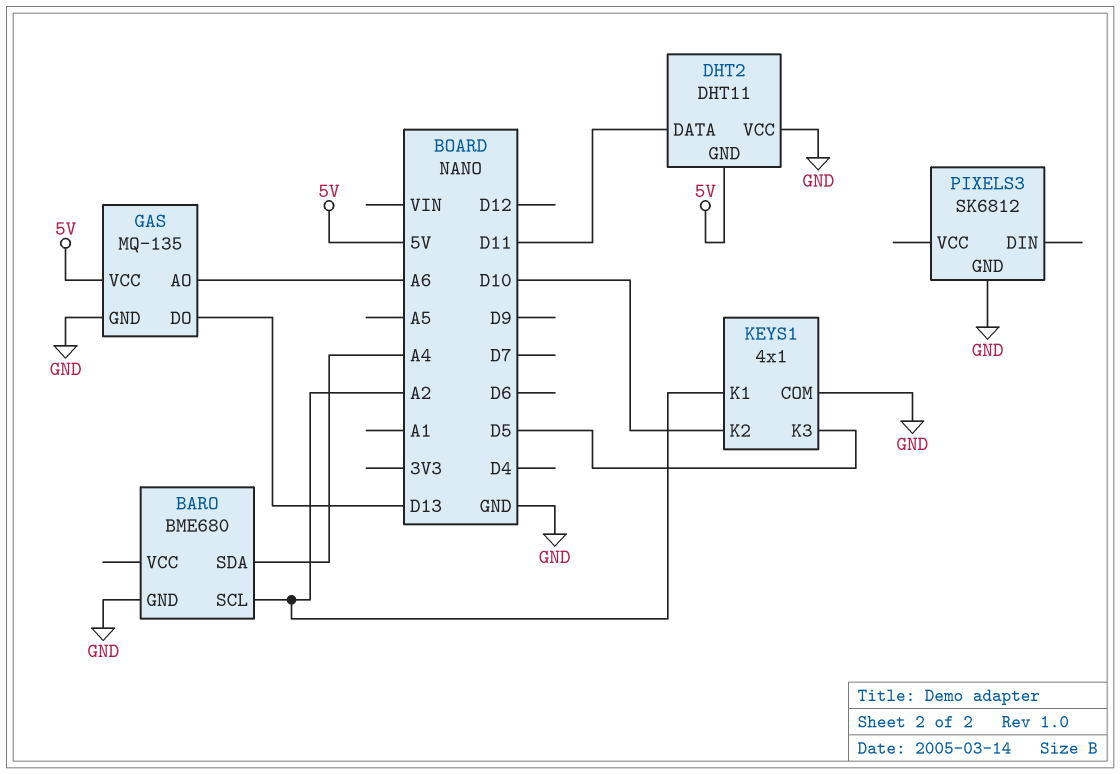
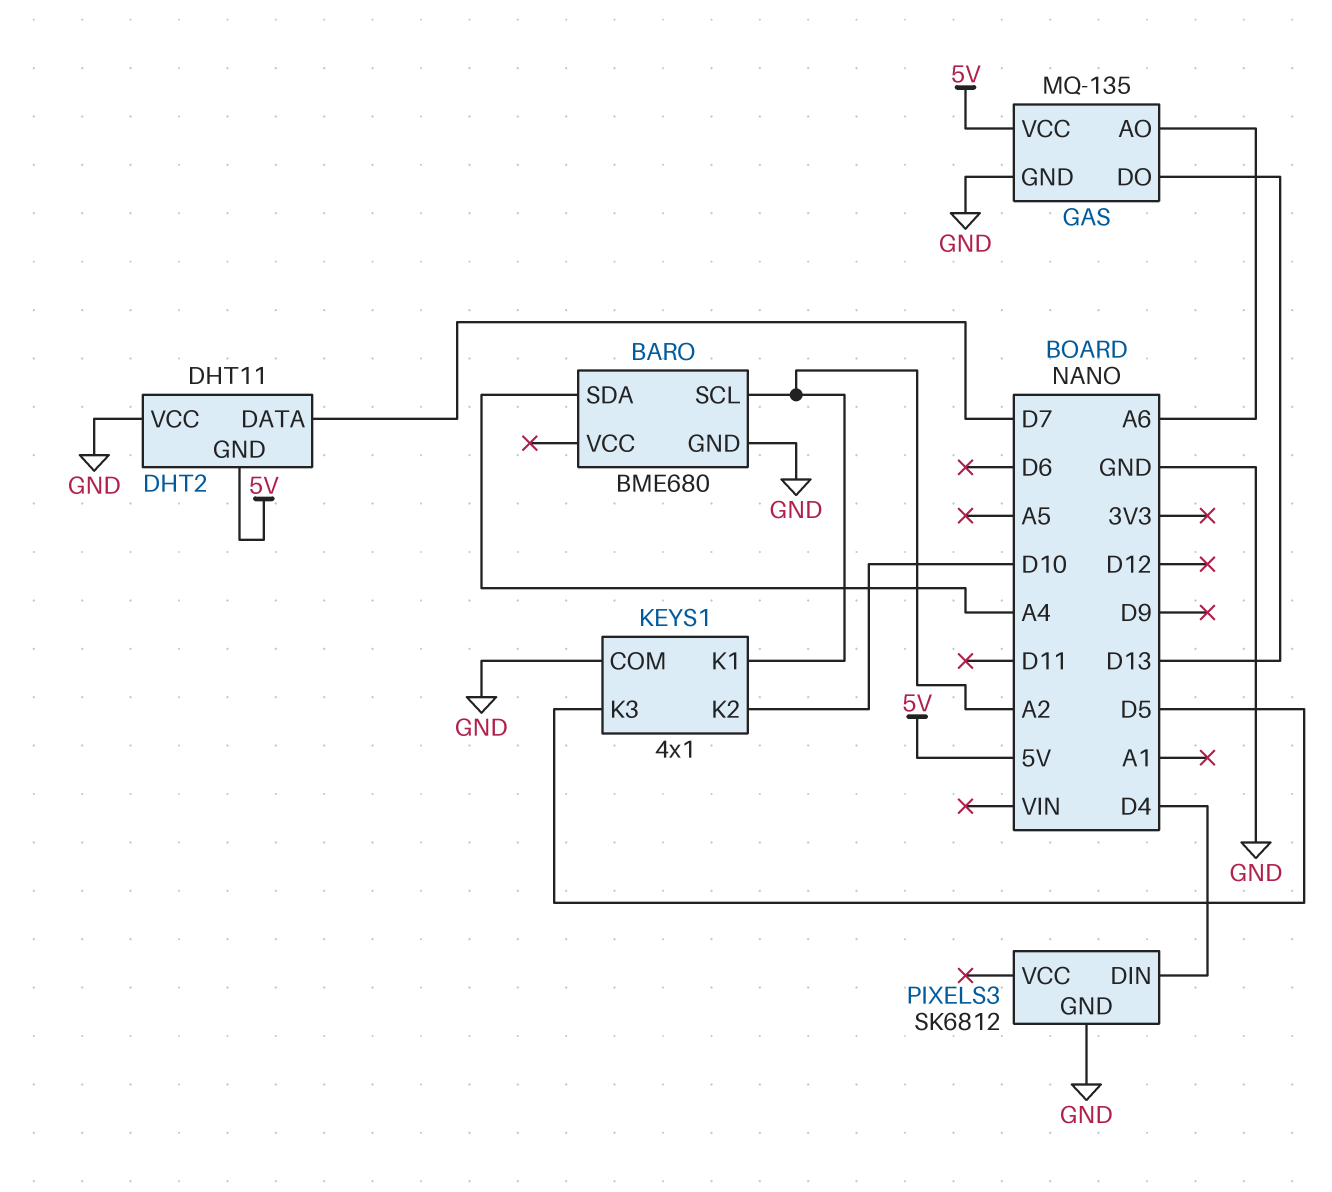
DHT2 pin DATA: D11 -> D7
PIXELS3 pin DIN: none -> D4

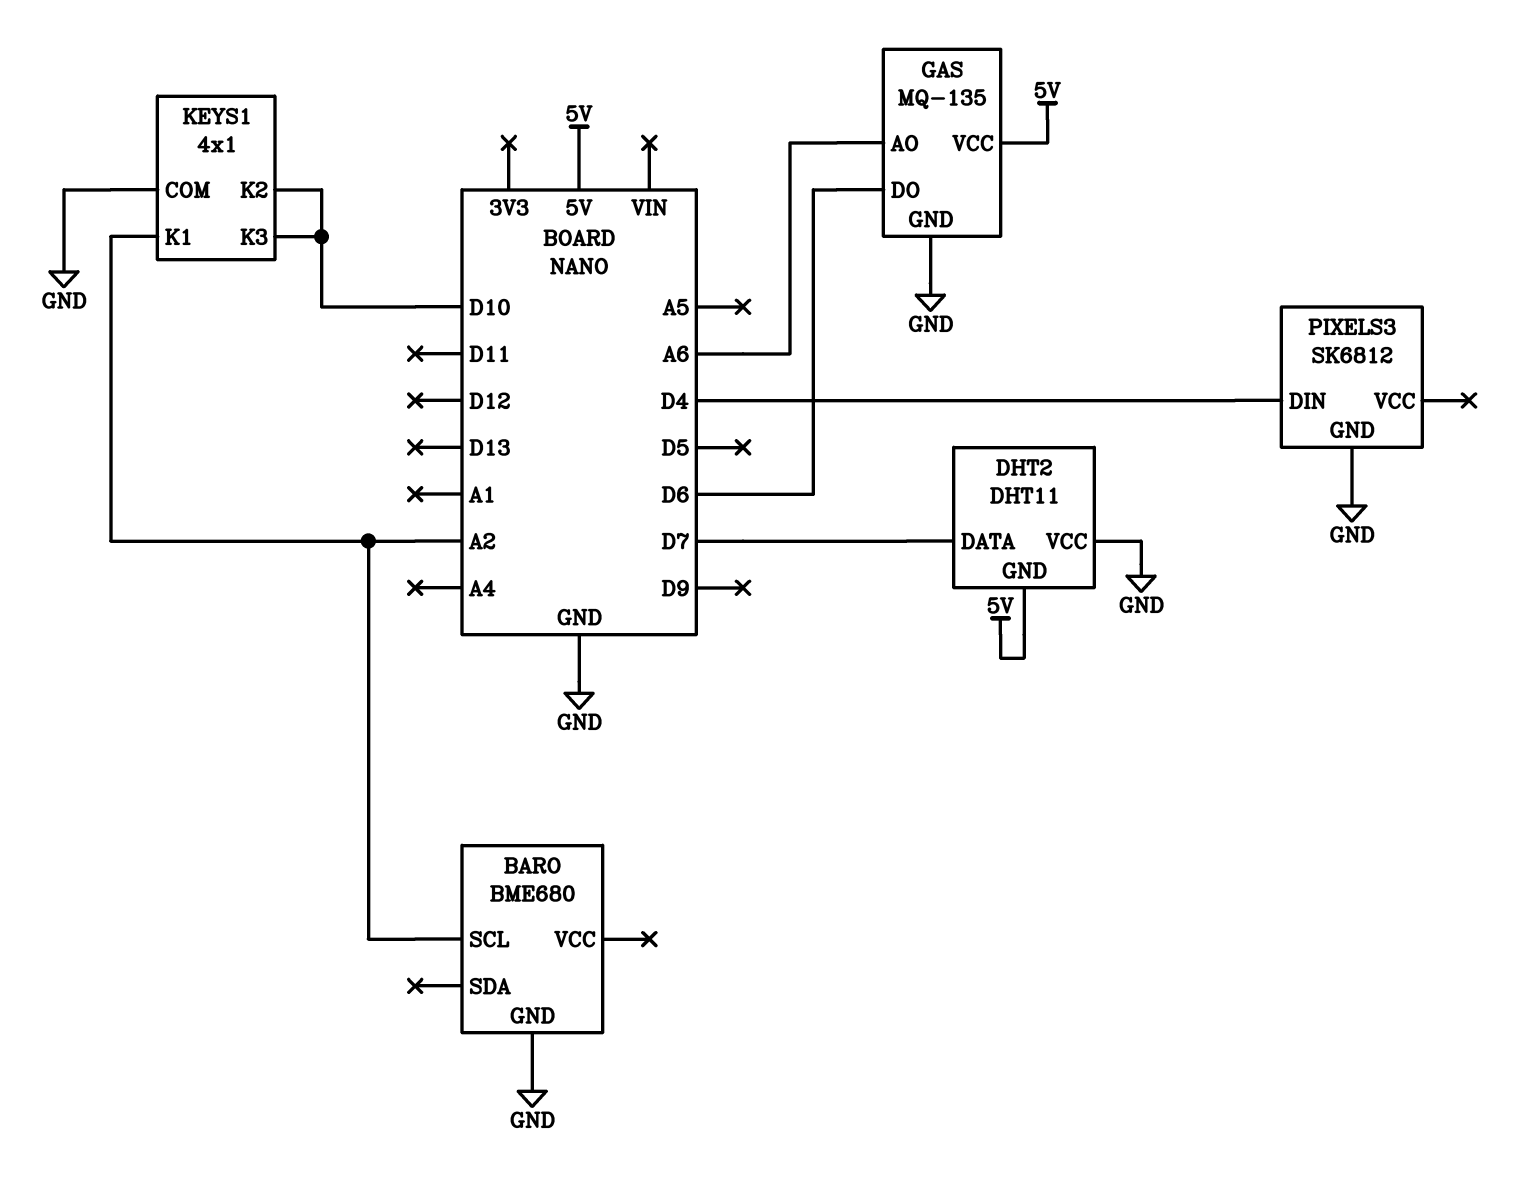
BARO pin SDA: A4 -> none
GAS pin DO: D13 -> D6
KEYS1 pin K3: D5 -> D10

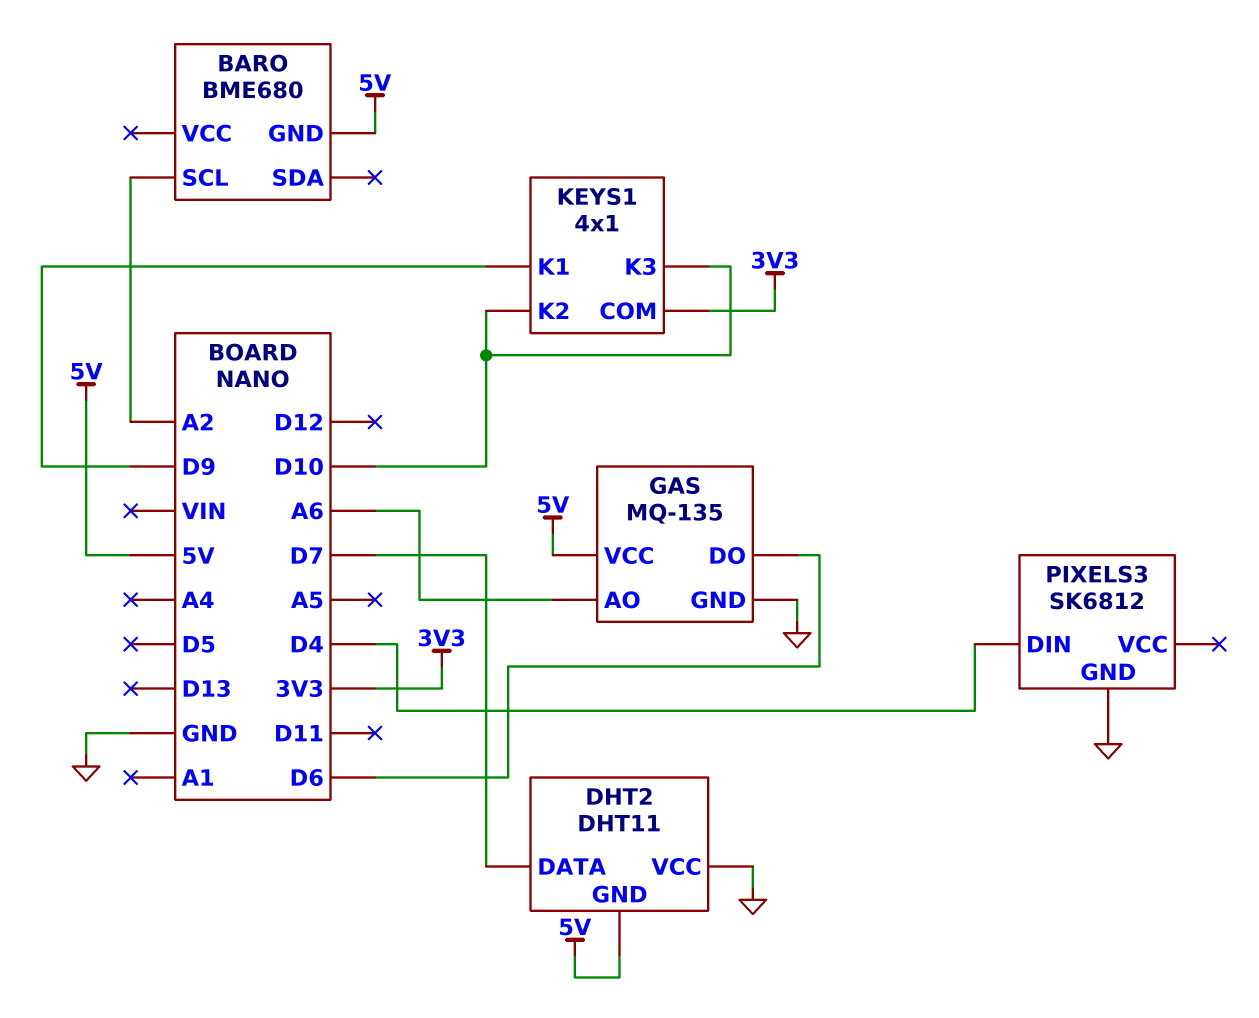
BARO pin GND: GND -> 5V
KEYS1 pin COM: GND -> 3V3
KEYS1 pin K1: A2 -> D9

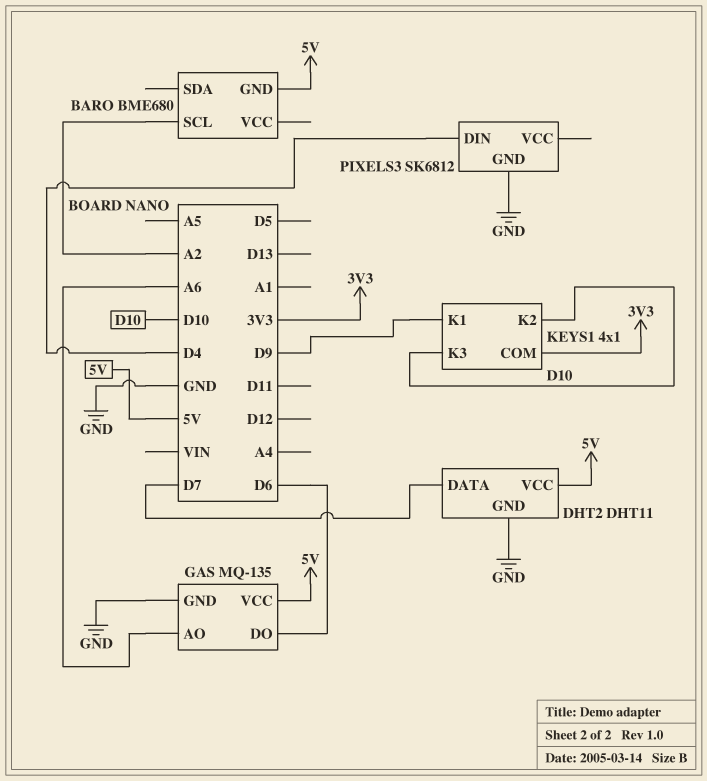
DHT2 pin GND: 5V -> GND
DHT2 pin VCC: GND -> 5V

